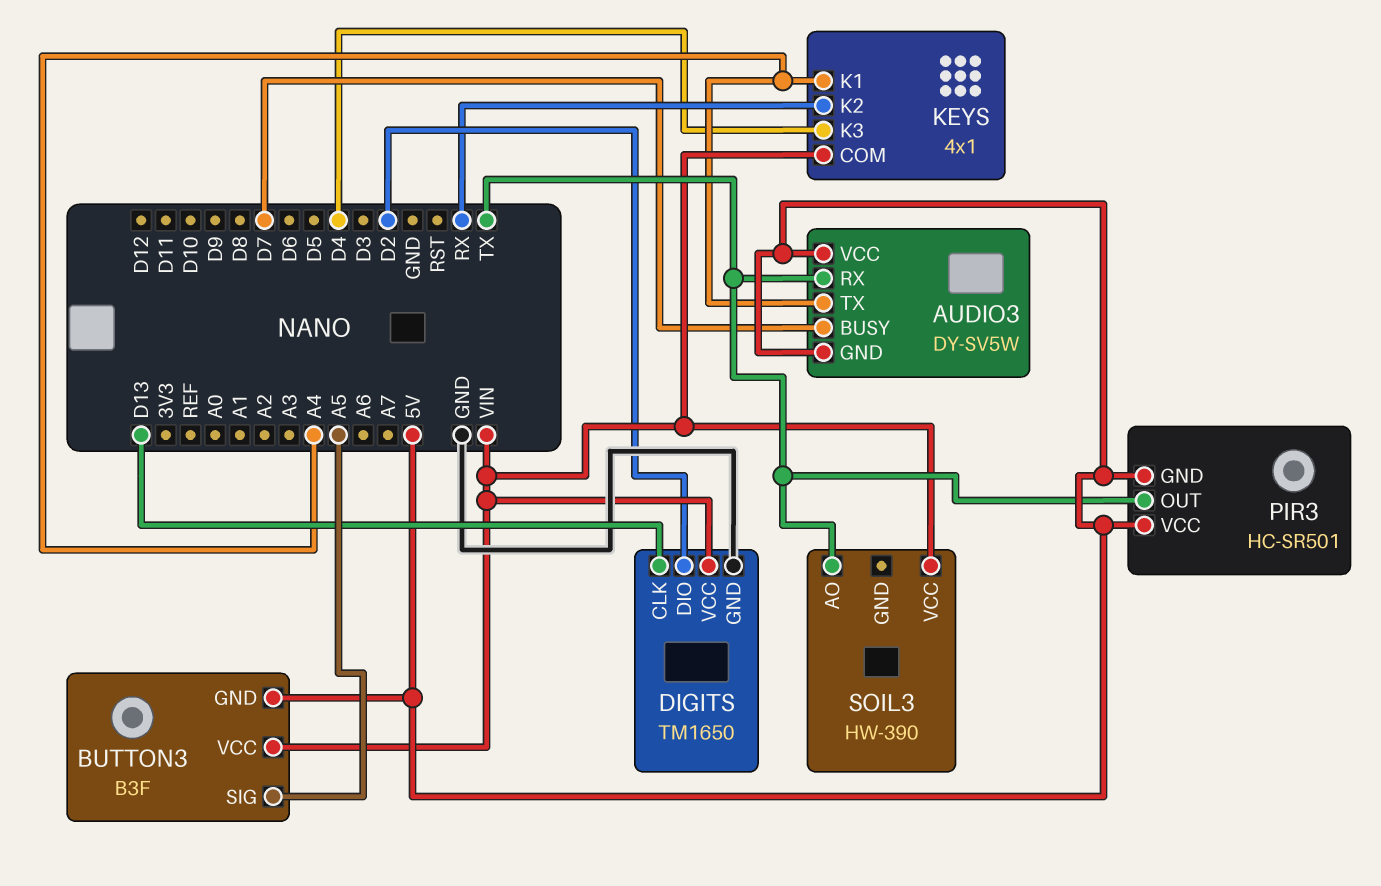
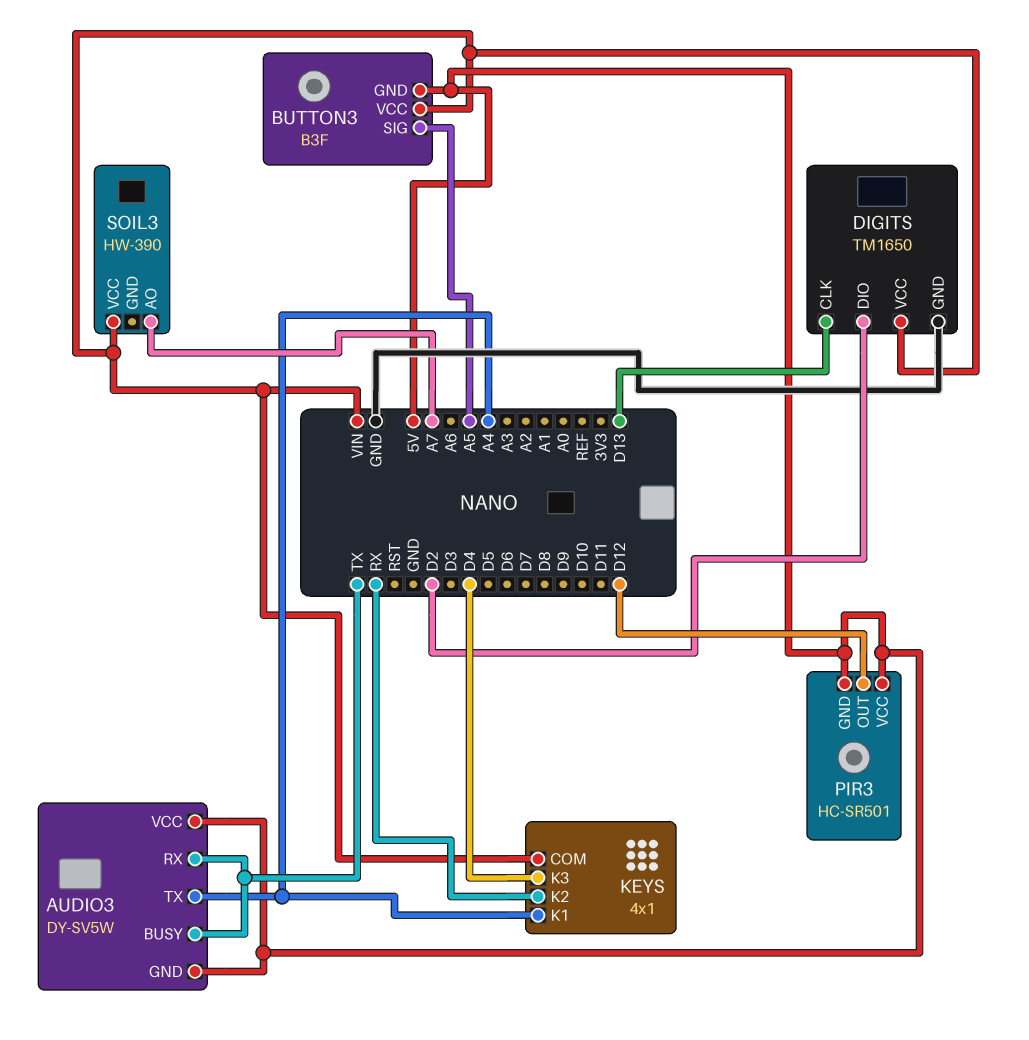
AUDIO3 pin BUSY: D7 -> TX
PIR3 pin OUT: TX -> D12
SOIL3 pin AO: TX -> A7

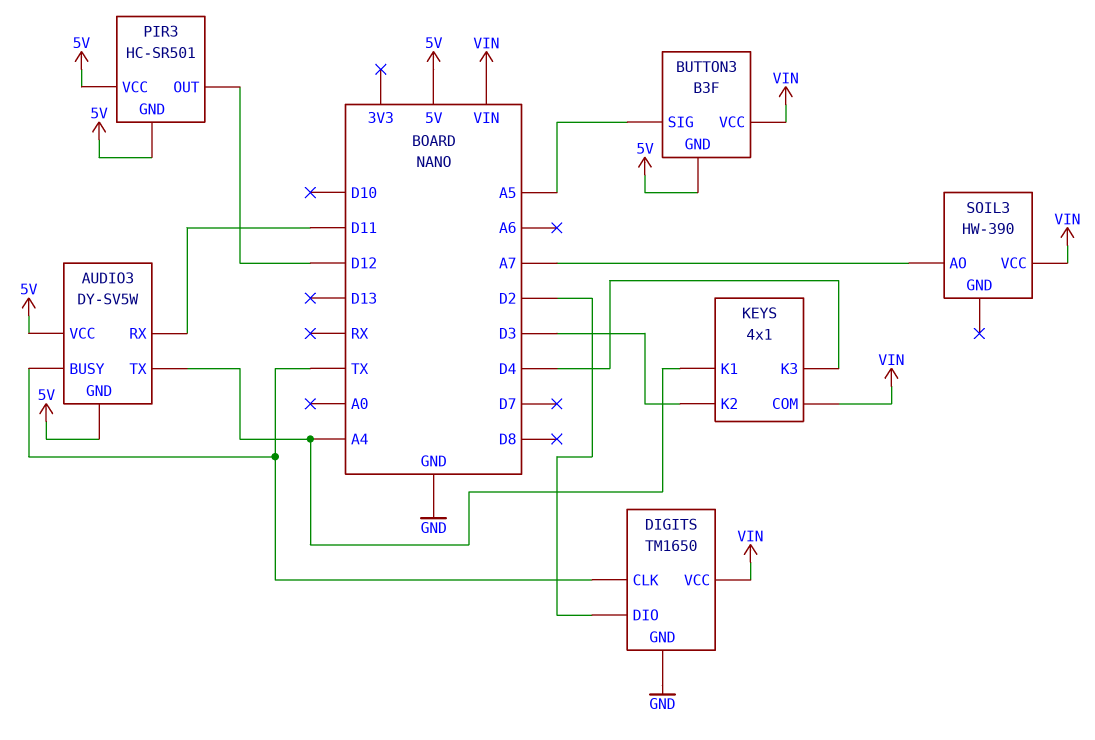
AUDIO3 pin RX: TX -> D11
DIGITS pin CLK: D13 -> TX
KEYS pin K2: RX -> D3

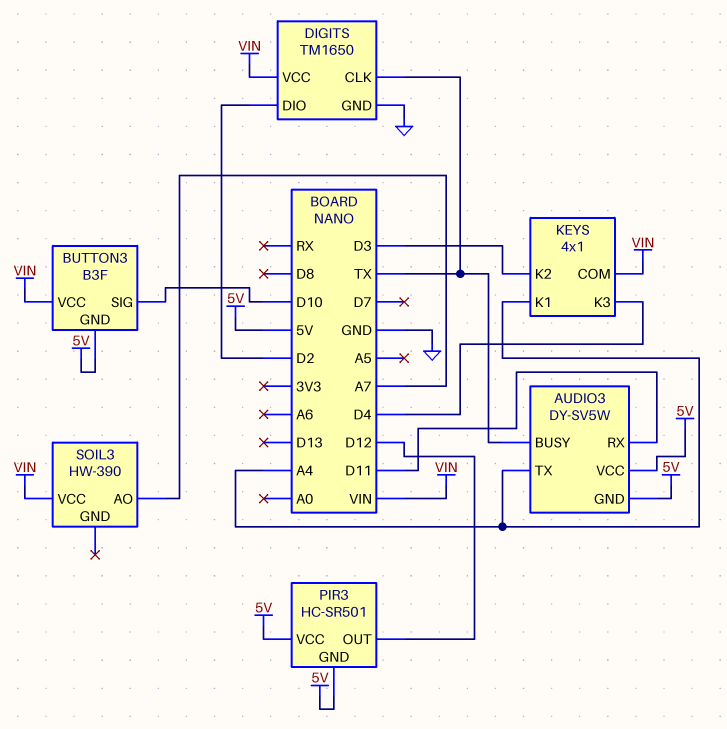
BUTTON3 pin SIG: A5 -> D10

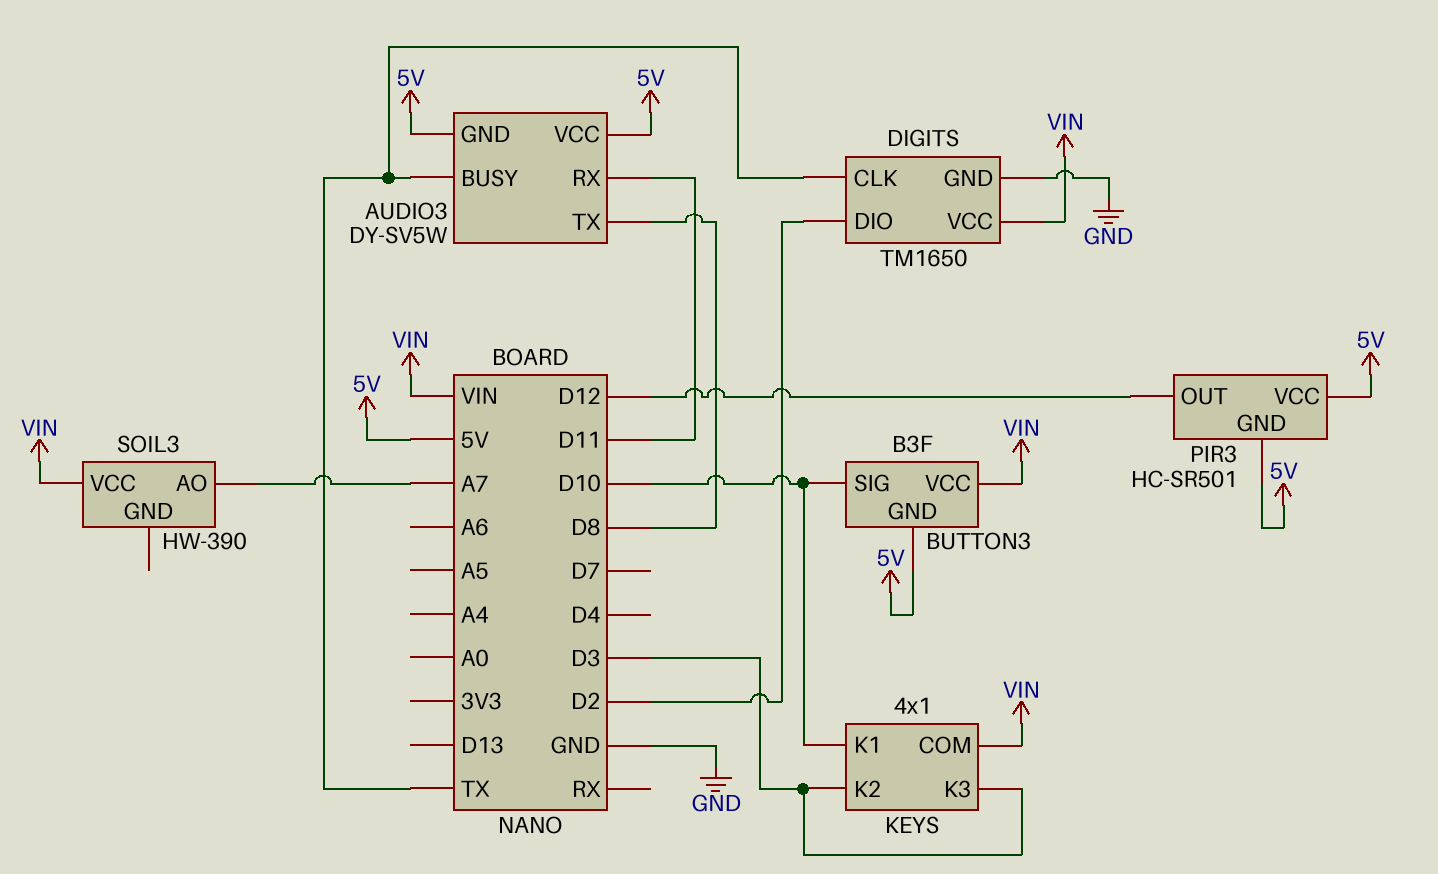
AUDIO3 pin TX: A4 -> D8
KEYS pin K1: A4 -> D10
KEYS pin K3: D4 -> D3

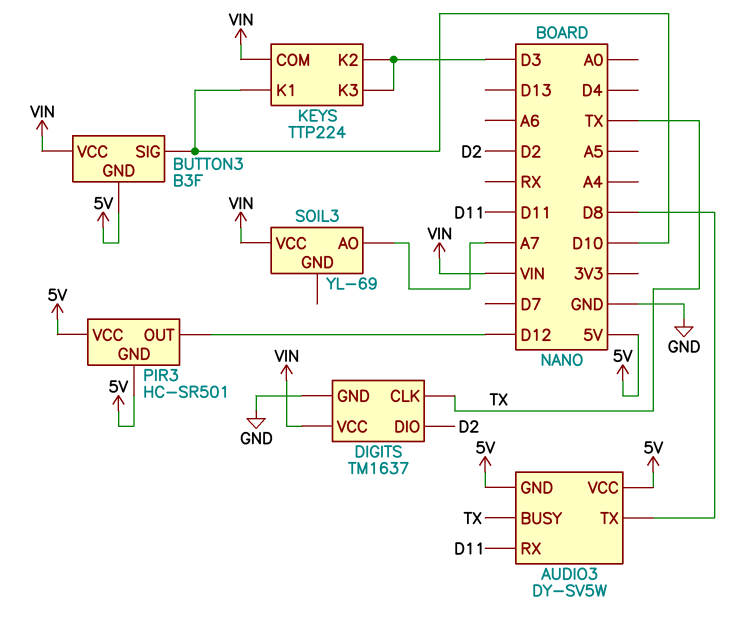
DIGITS: TM1650 -> TM1637
KEYS: 4x1 -> TTP224
SOIL3: HW-390 -> YL-69

